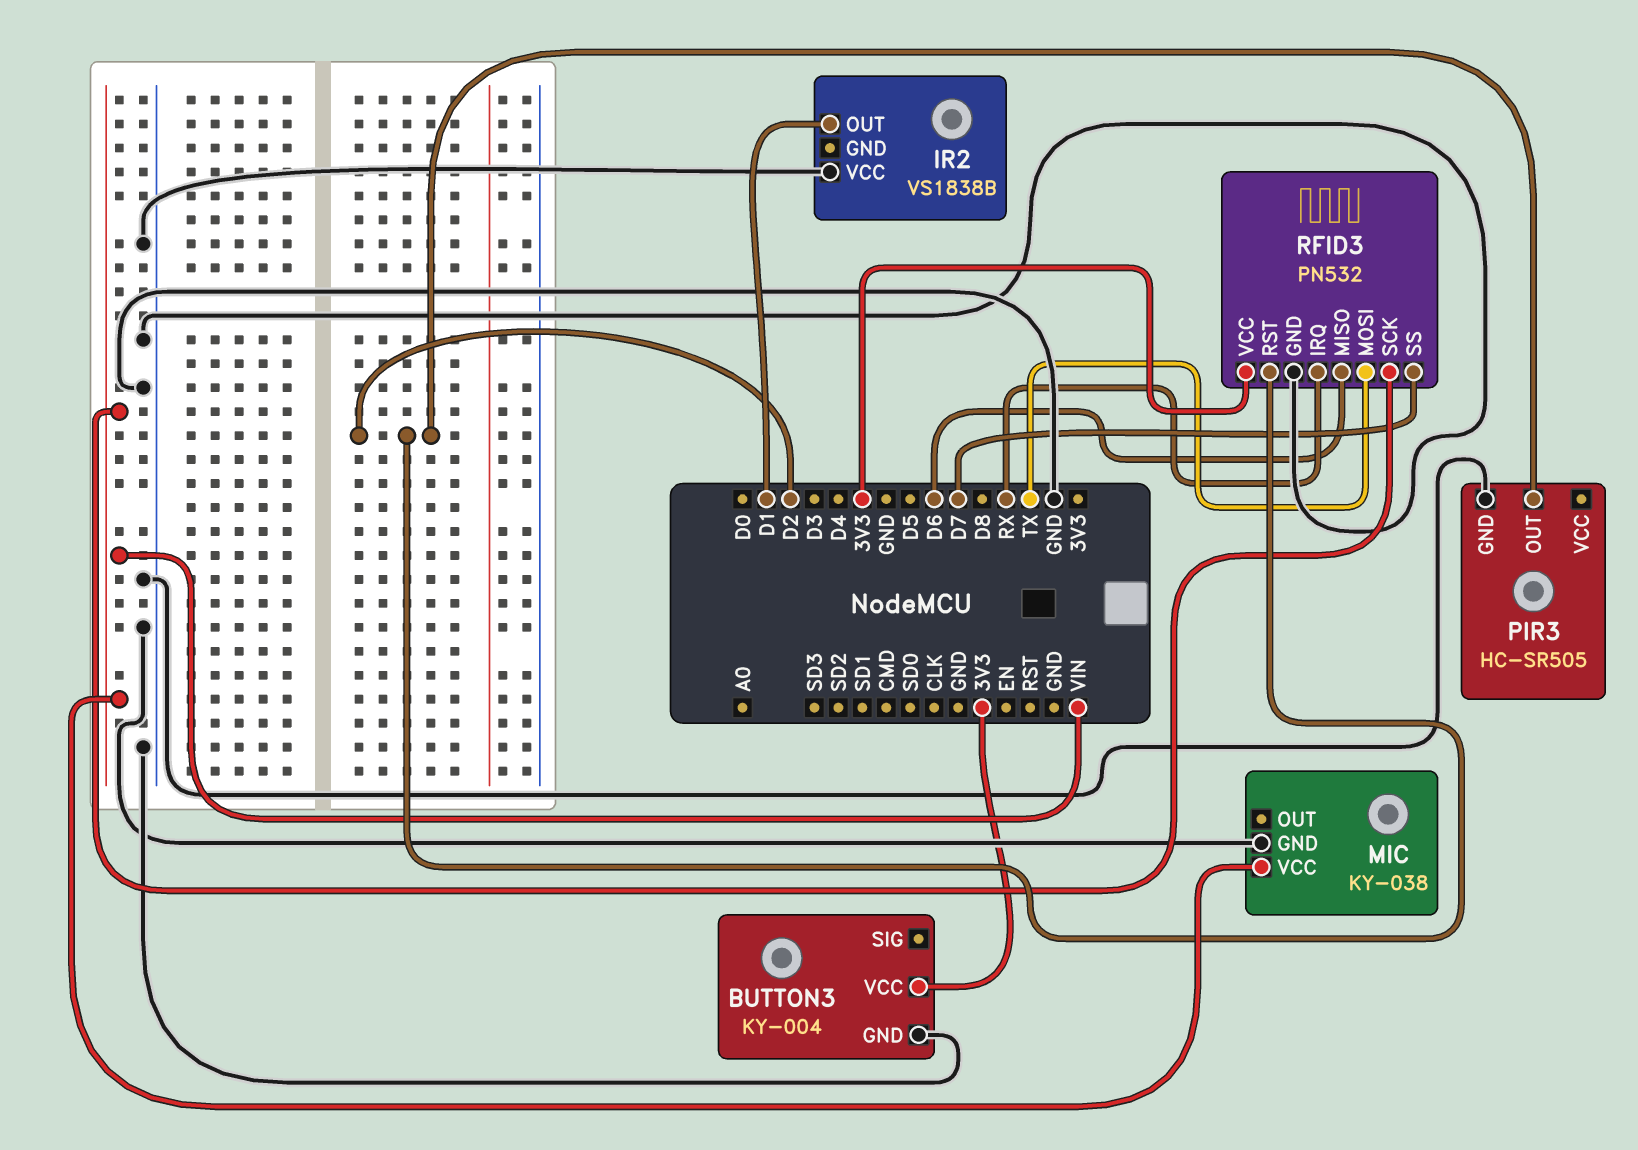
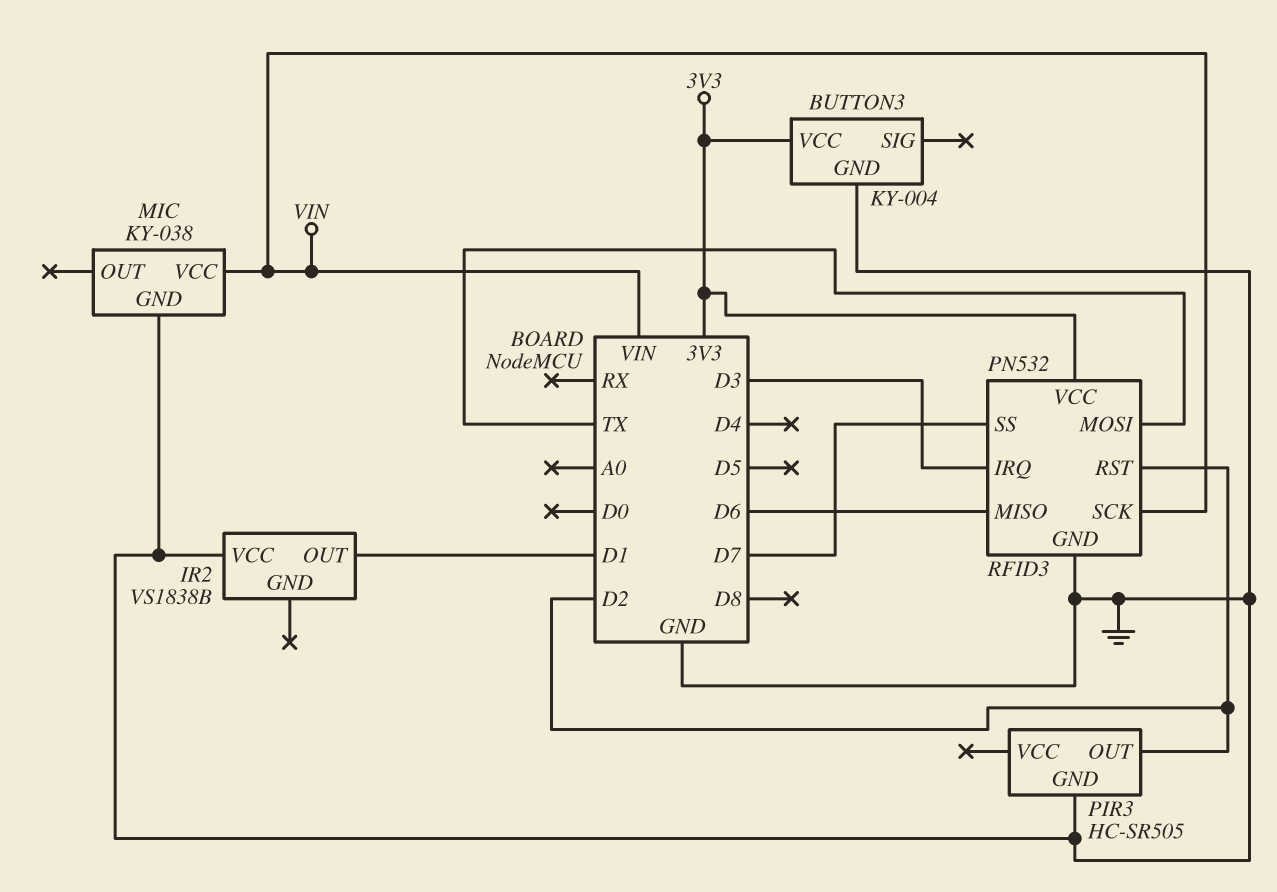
RFID3 pin IRQ: RX -> D3

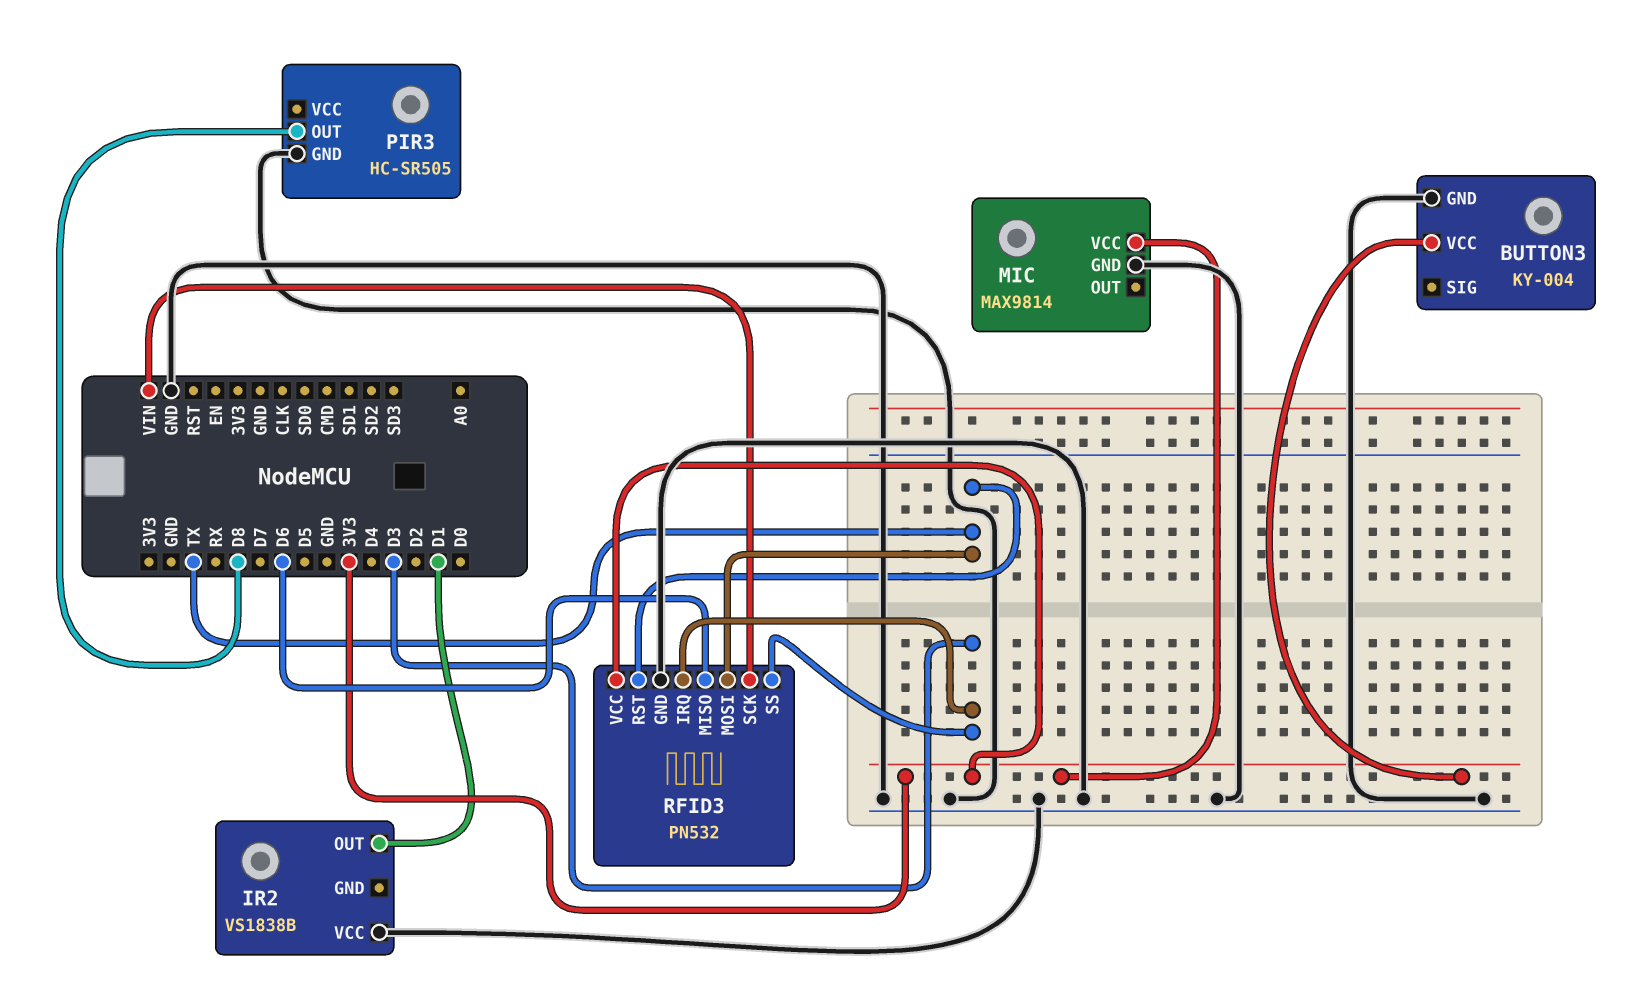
MIC: KY-038 -> MAX9814
MIC pin VCC: VIN -> 3V3
PIR3 pin OUT: D2 -> D8
RFID3 pin RST: D2 -> TX
RFID3 pin SS: D7 -> D3

